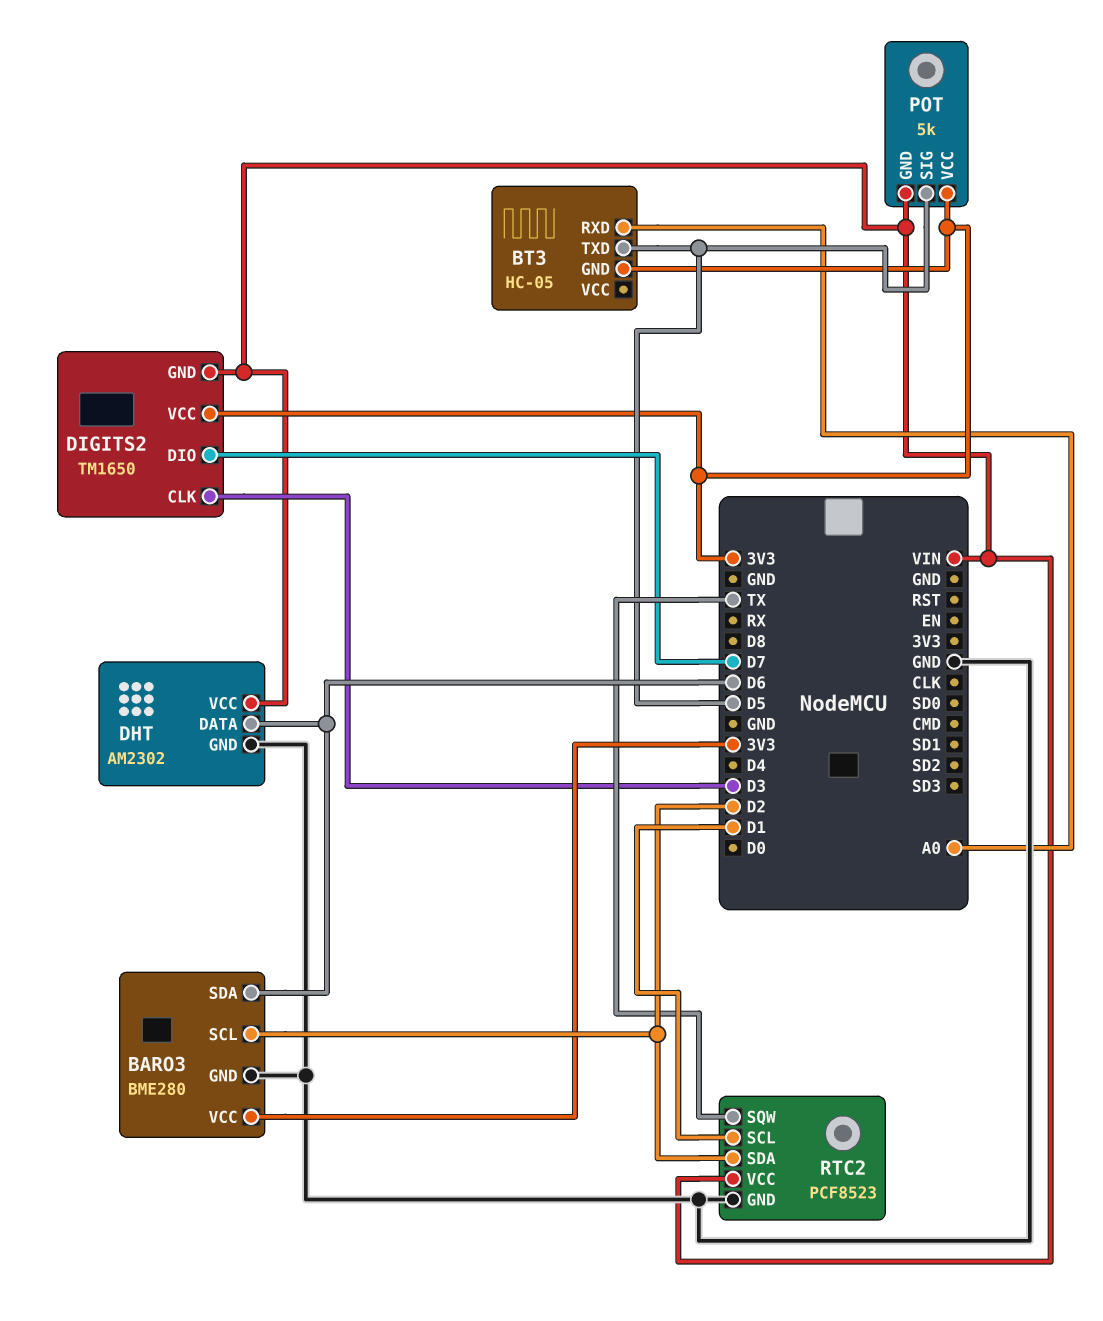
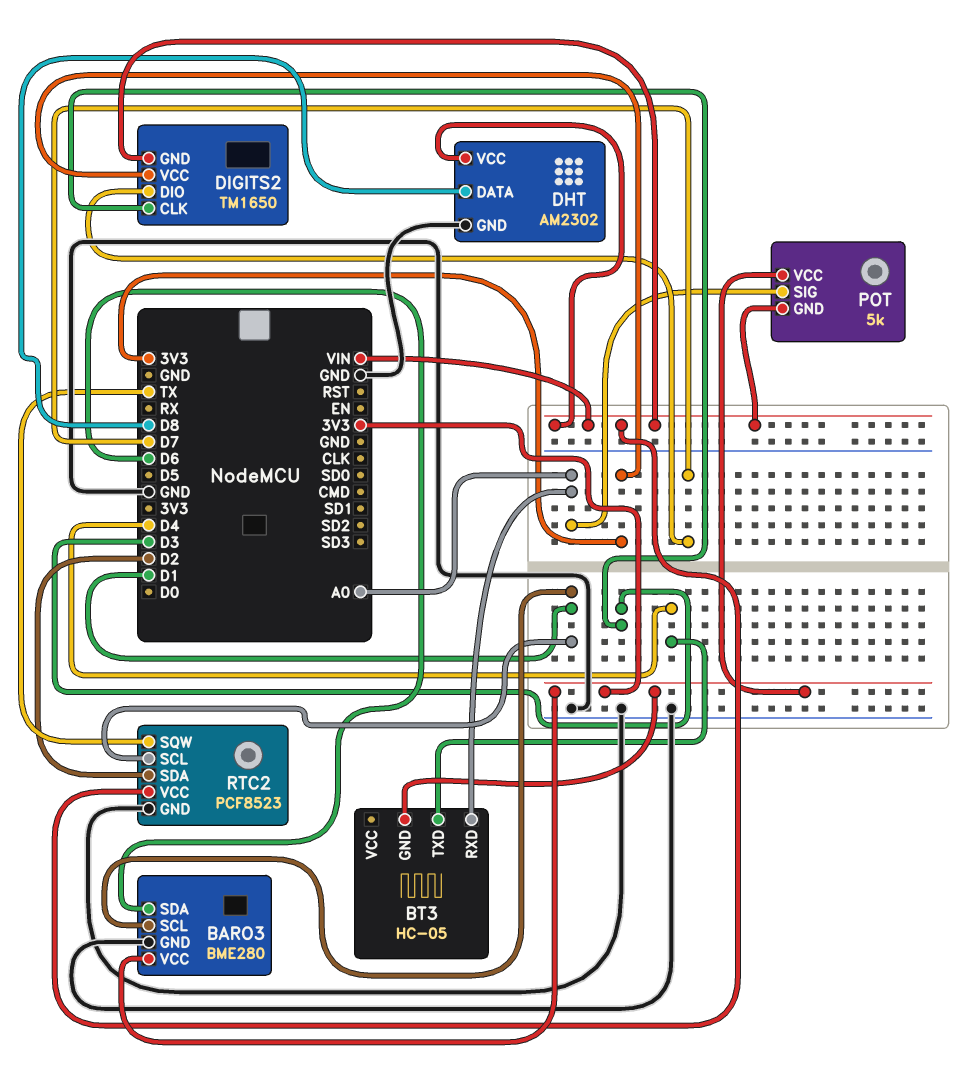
BARO3 pin SCL: D2 -> D1
BT3 pin TXD: D5 -> D4
DHT pin DATA: D6 -> D8
POT pin SIG: D5 -> A0

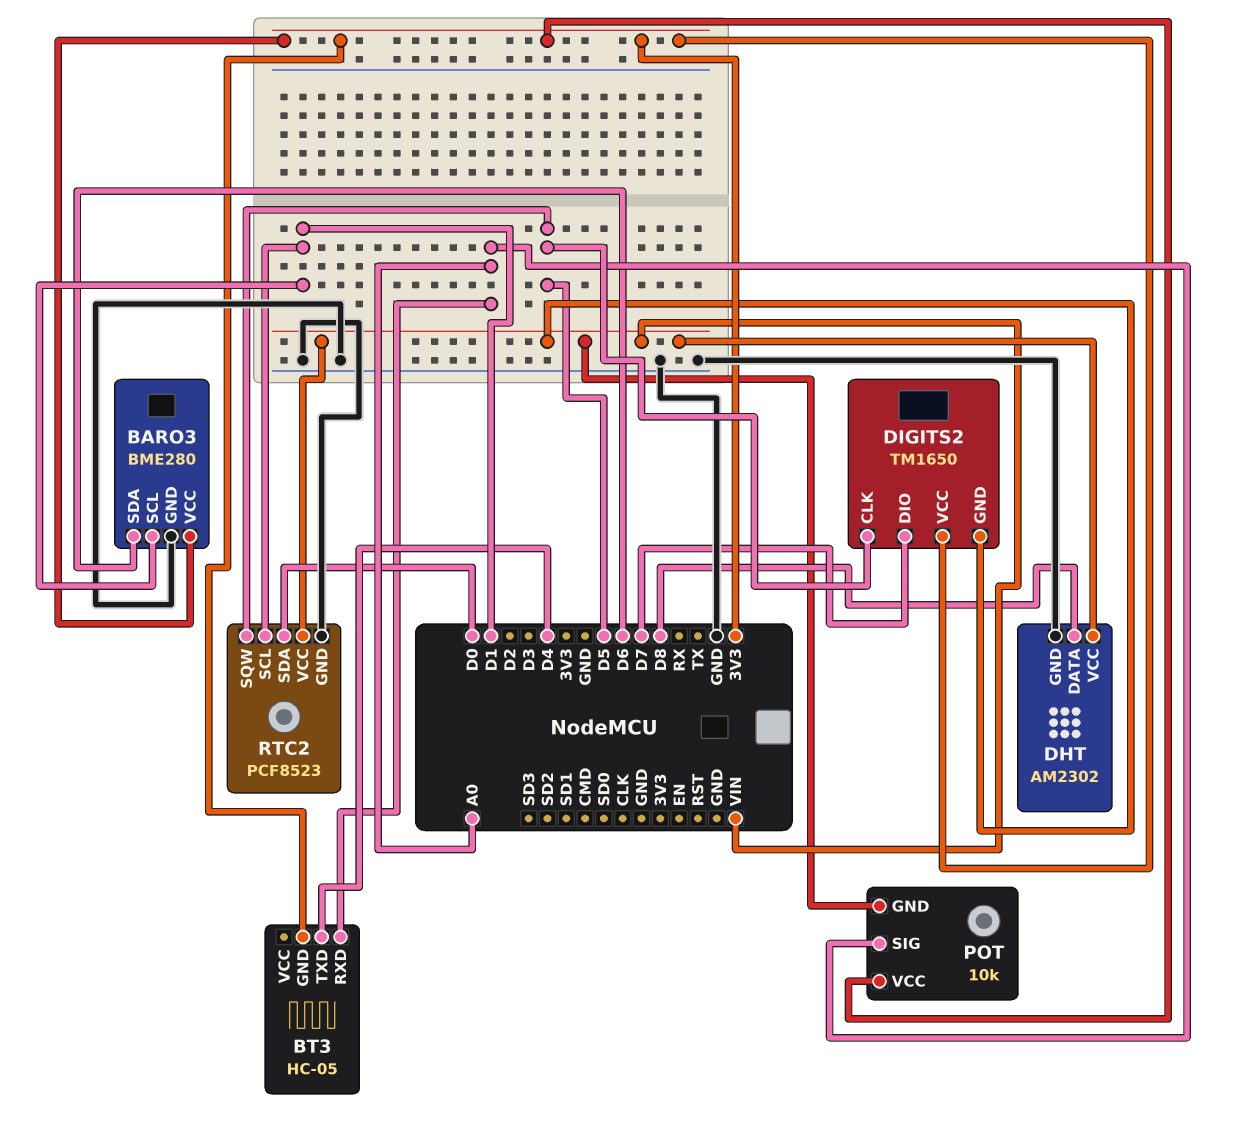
DIGITS2 pin CLK: D3 -> D5
POT: 5k -> 10k
RTC2 pin SDA: D2 -> D0
RTC2 pin SQW: TX -> D5

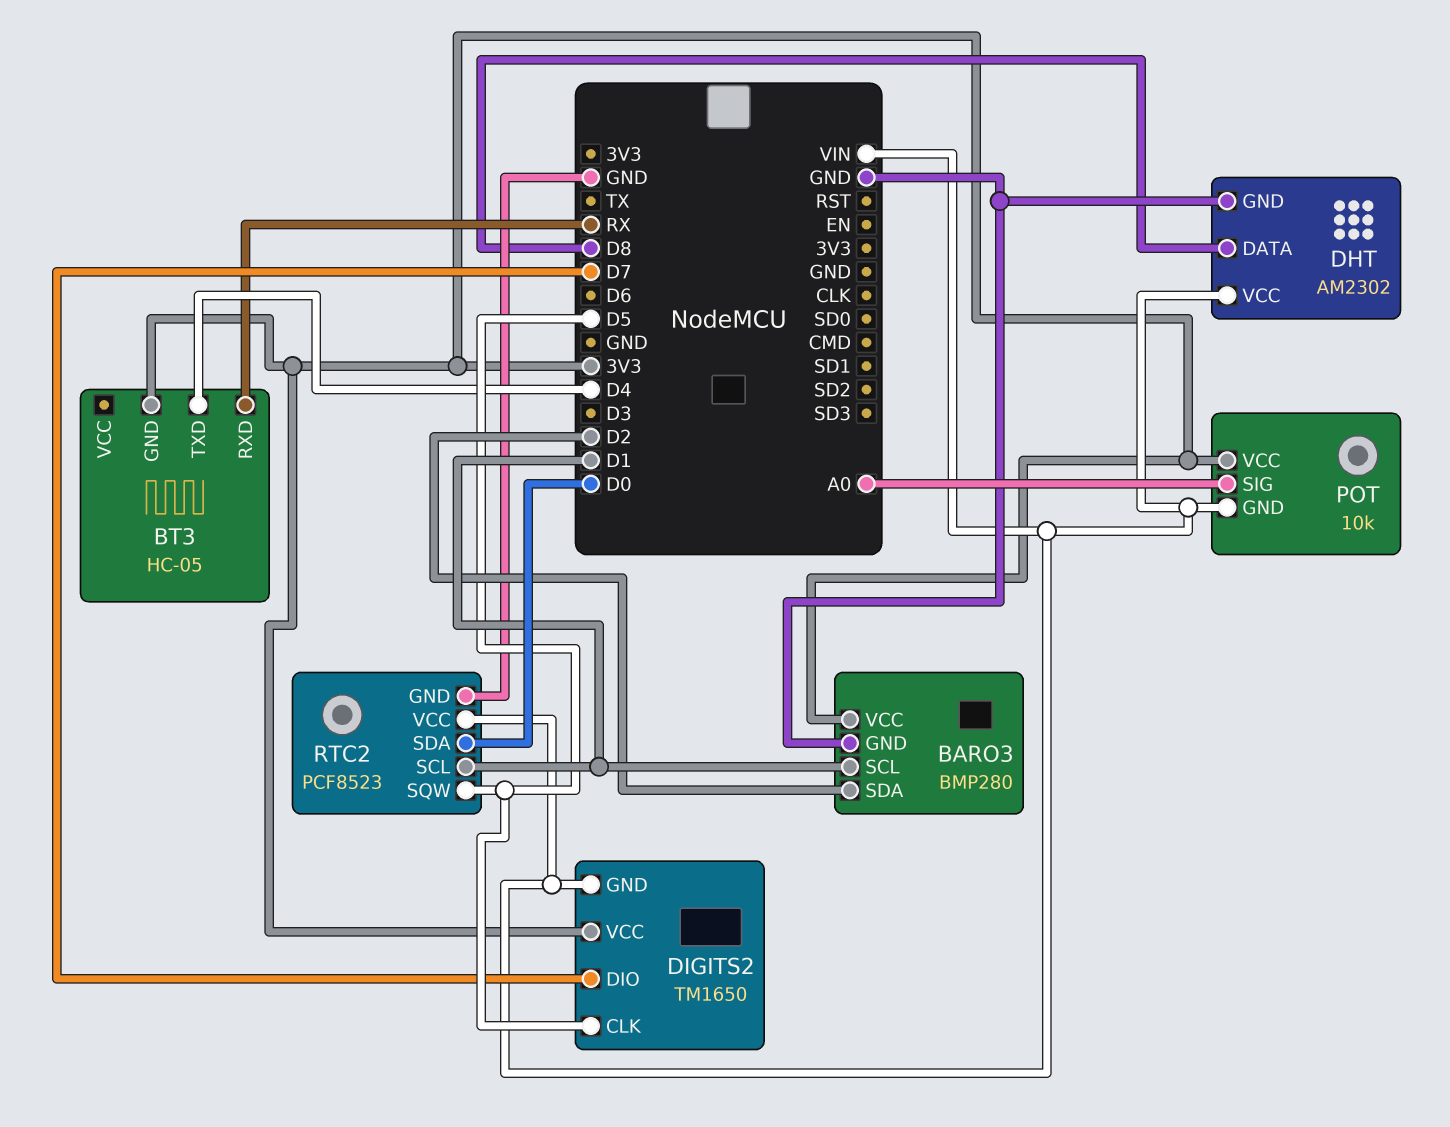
BARO3: BME280 -> BMP280
BARO3 pin SDA: D6 -> D2
BT3 pin RXD: A0 -> RX

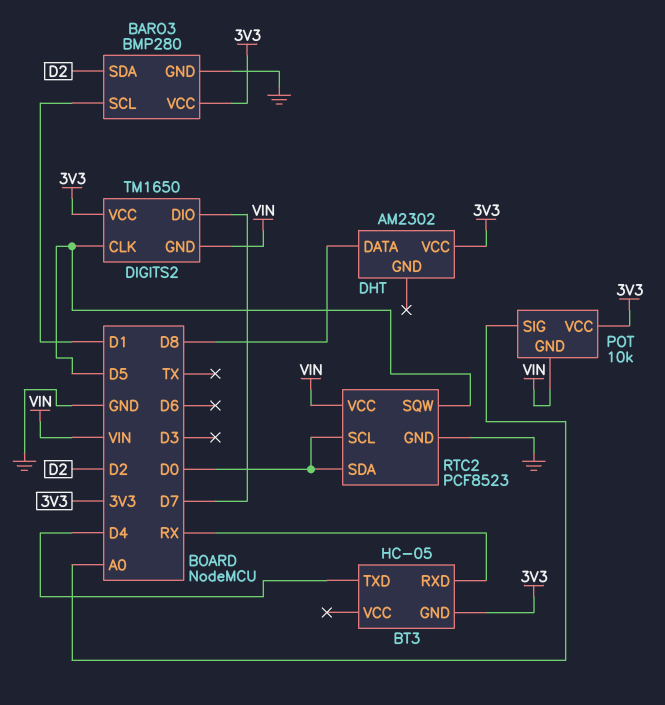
DHT pin GND: GND -> none
DHT pin VCC: VIN -> 3V3
RTC2 pin SCL: D1 -> D0

